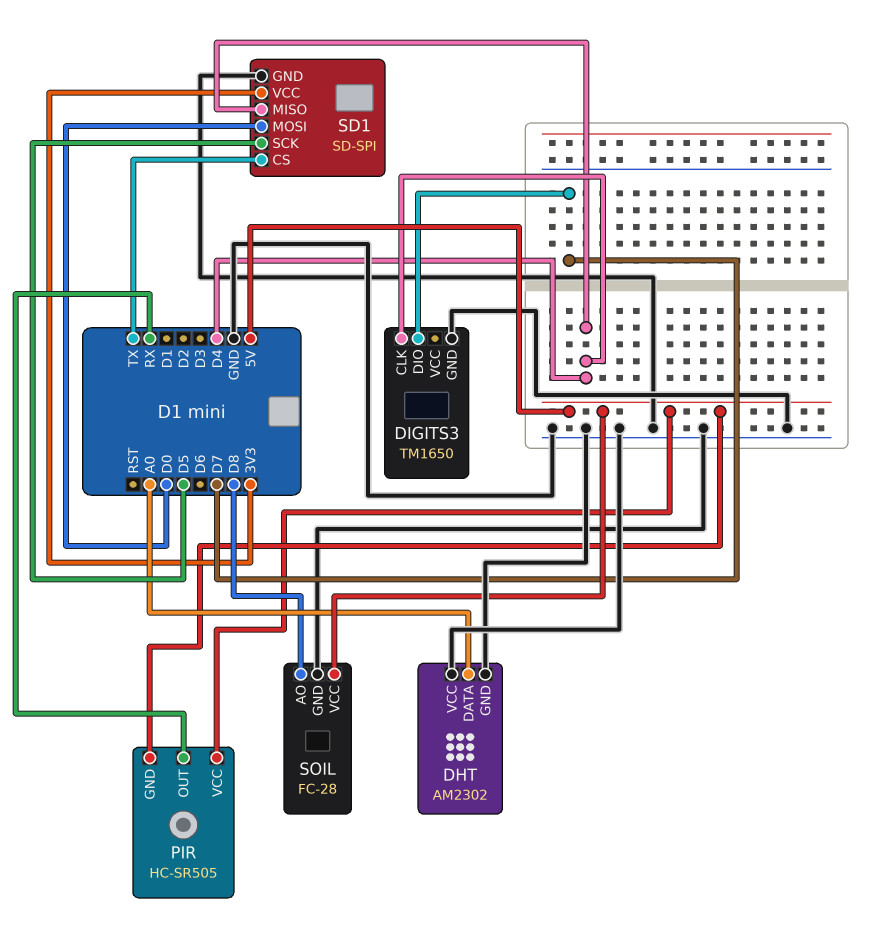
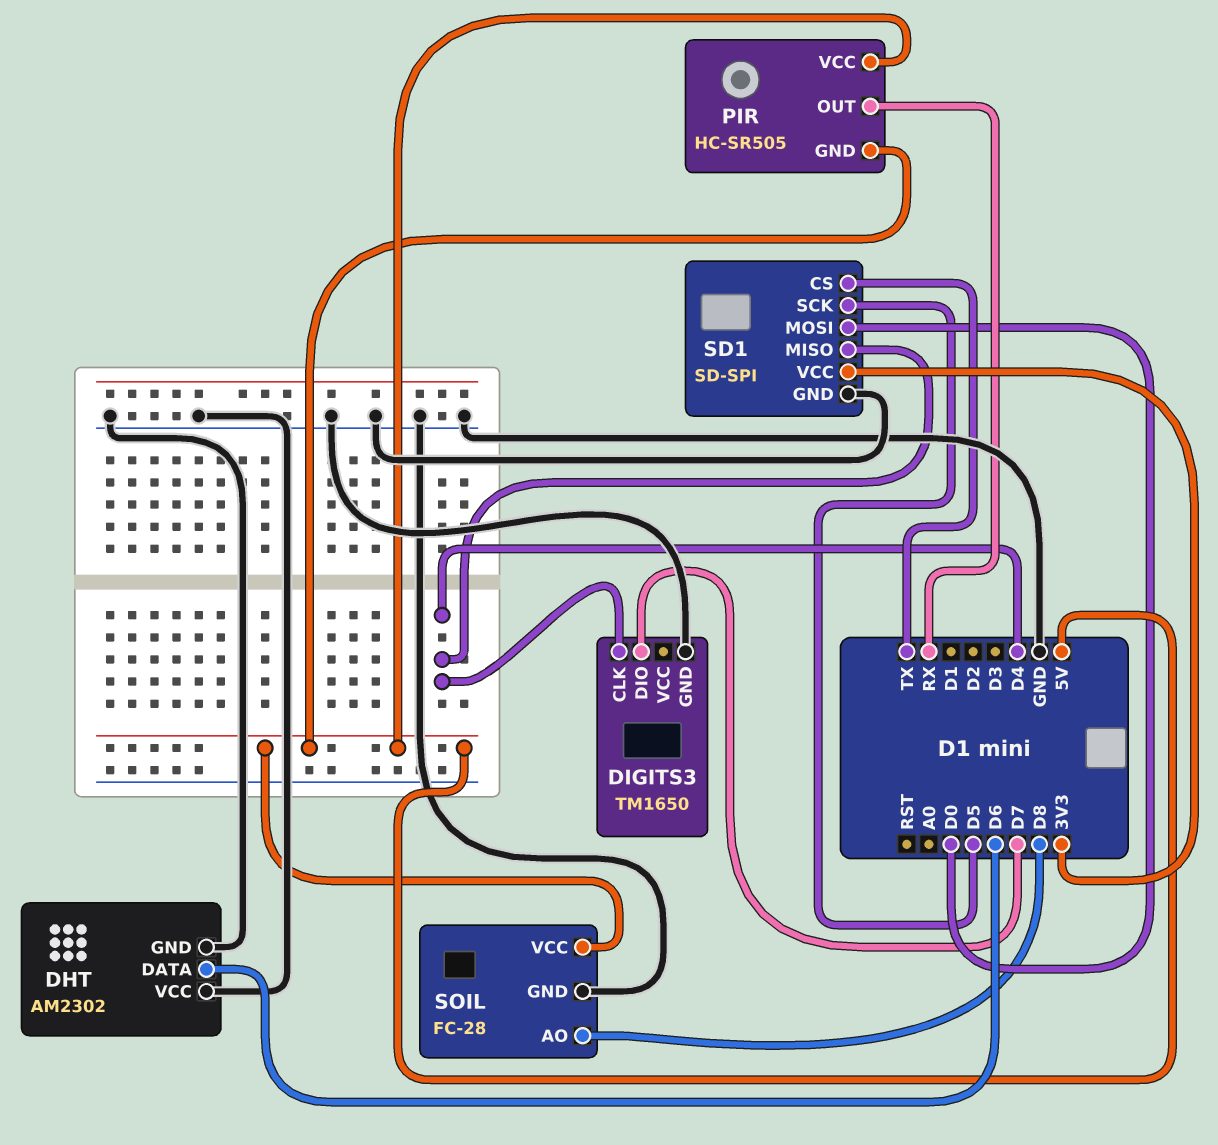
DHT pin DATA: A0 -> D6

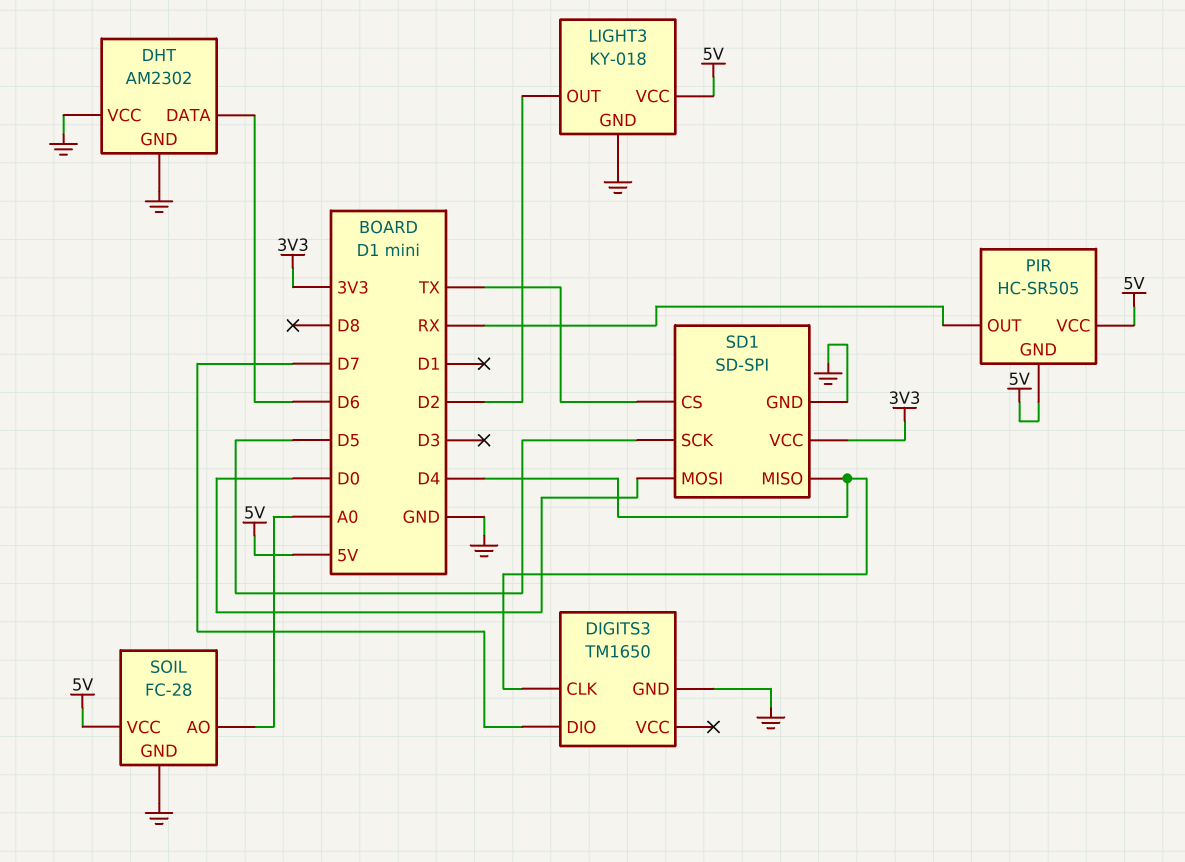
LIGHT3: none -> KY-018
LIGHT3 pin GND: none -> GND
LIGHT3 pin OUT: none -> D2
LIGHT3 pin VCC: none -> 5V
SOIL pin AO: D8 -> A0

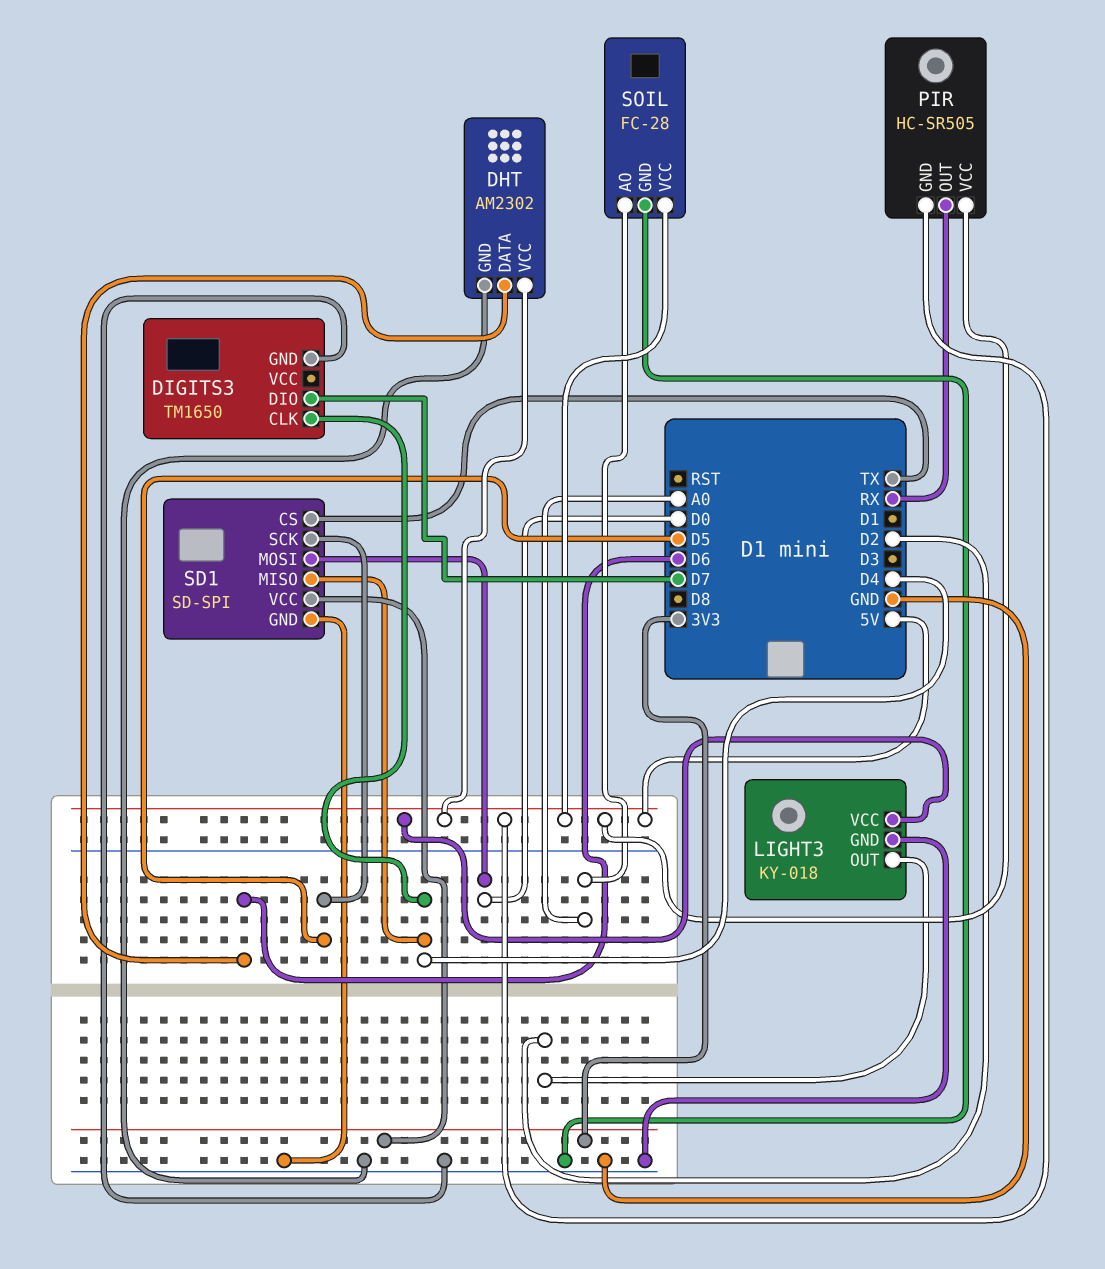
DHT pin VCC: GND -> 5V

